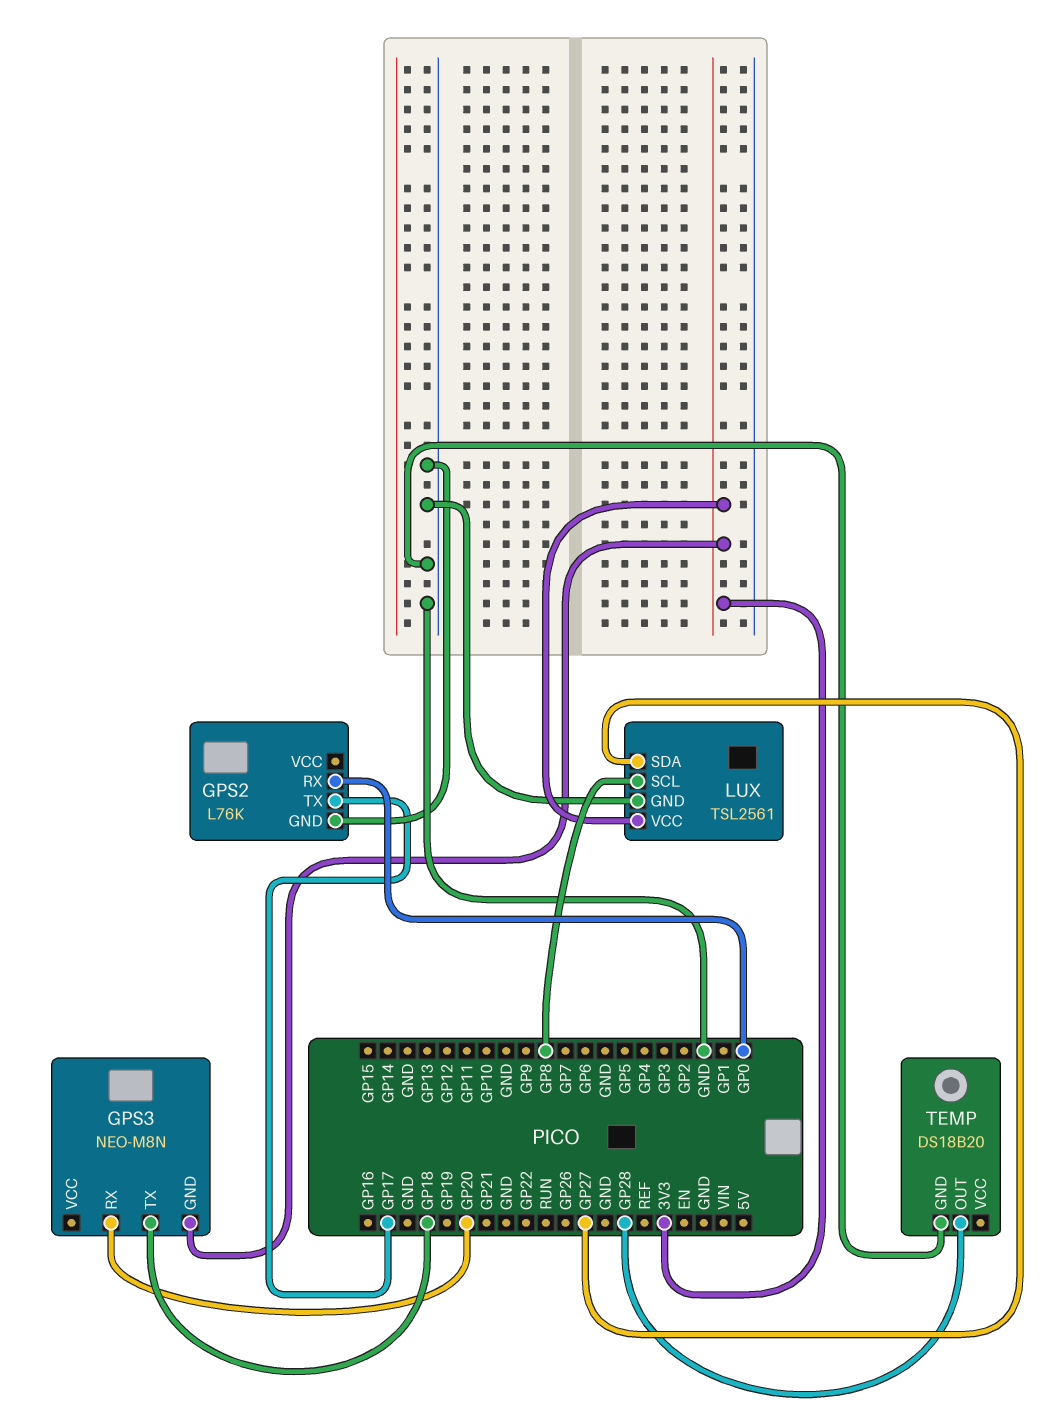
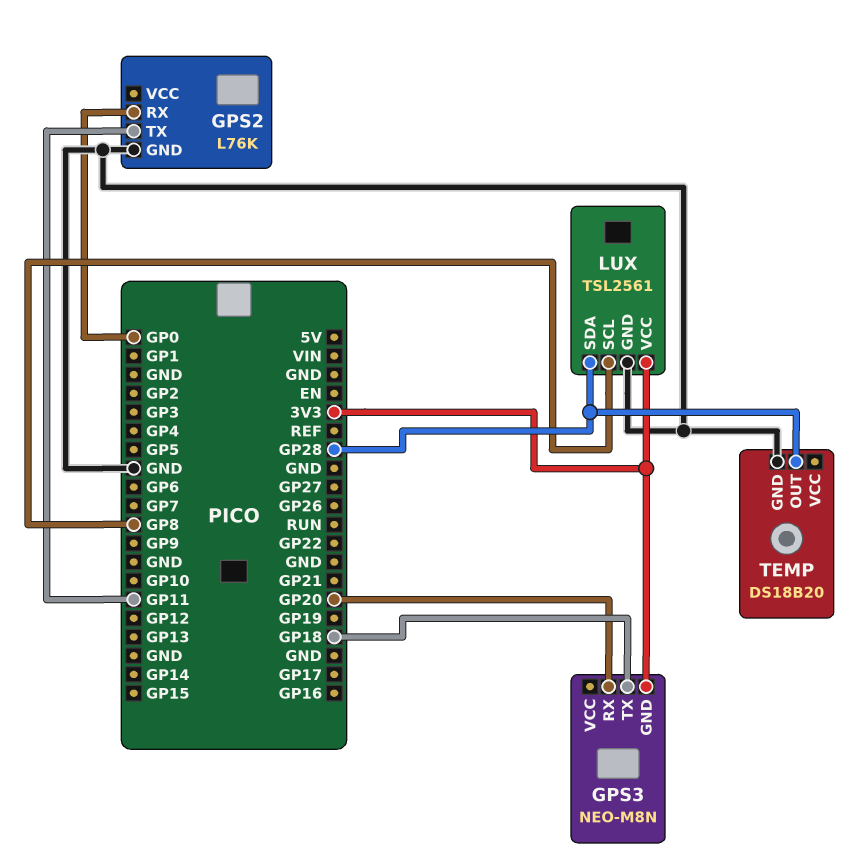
GPS2 pin TX: GP17 -> GP11
LUX pin SDA: GP27 -> GP28

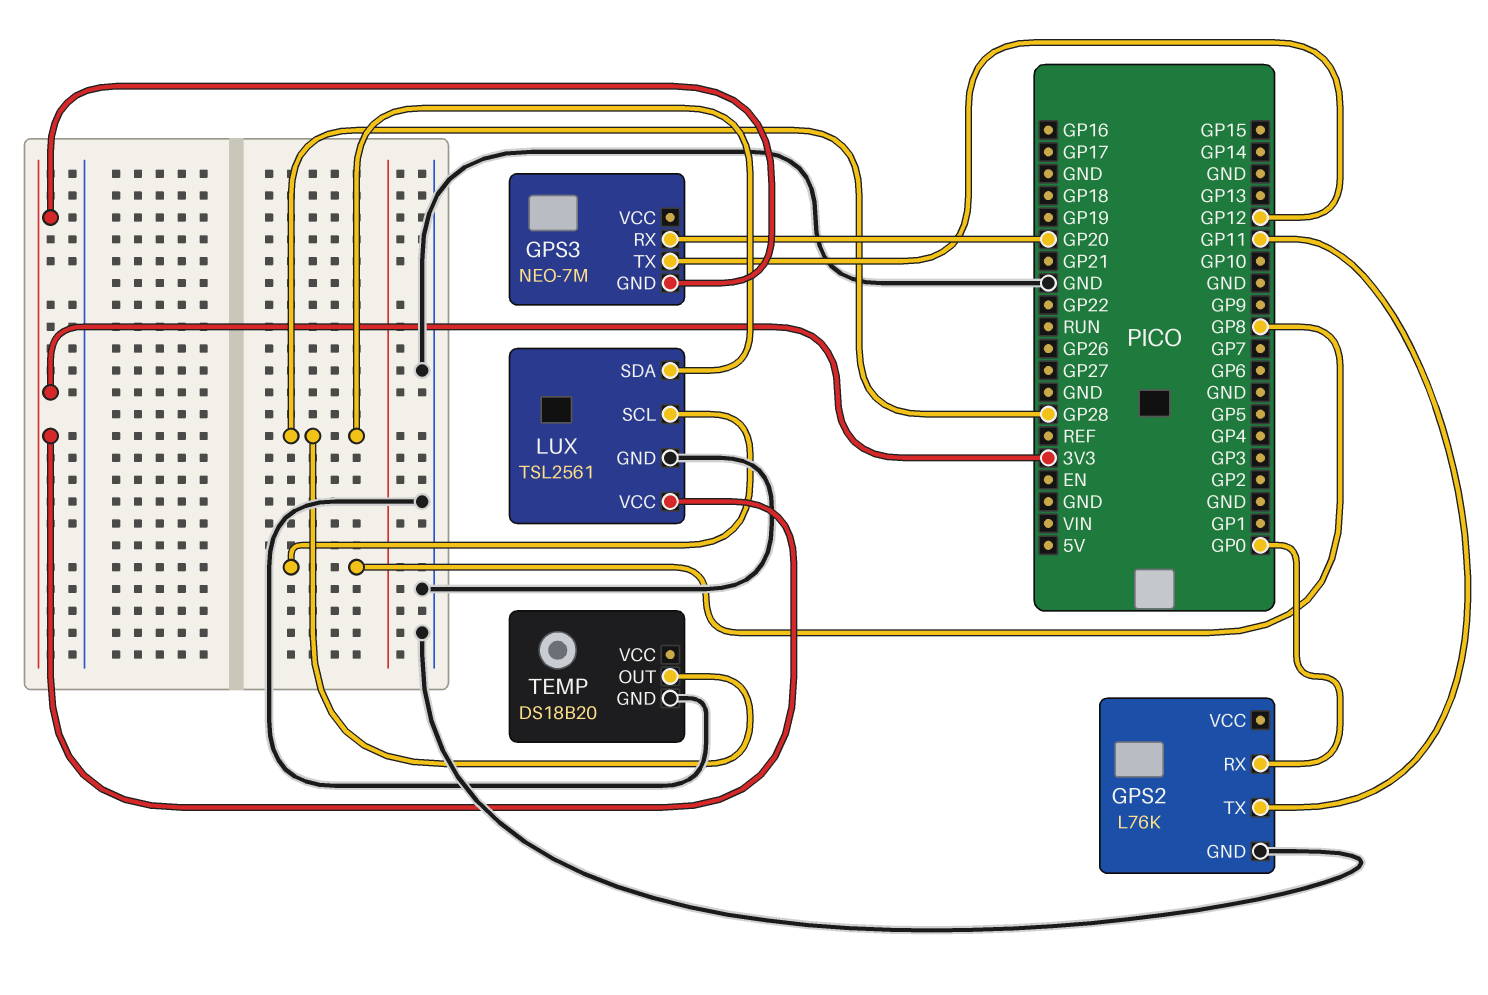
GPS3: NEO-M8N -> NEO-7M
GPS3 pin TX: GP18 -> GP12

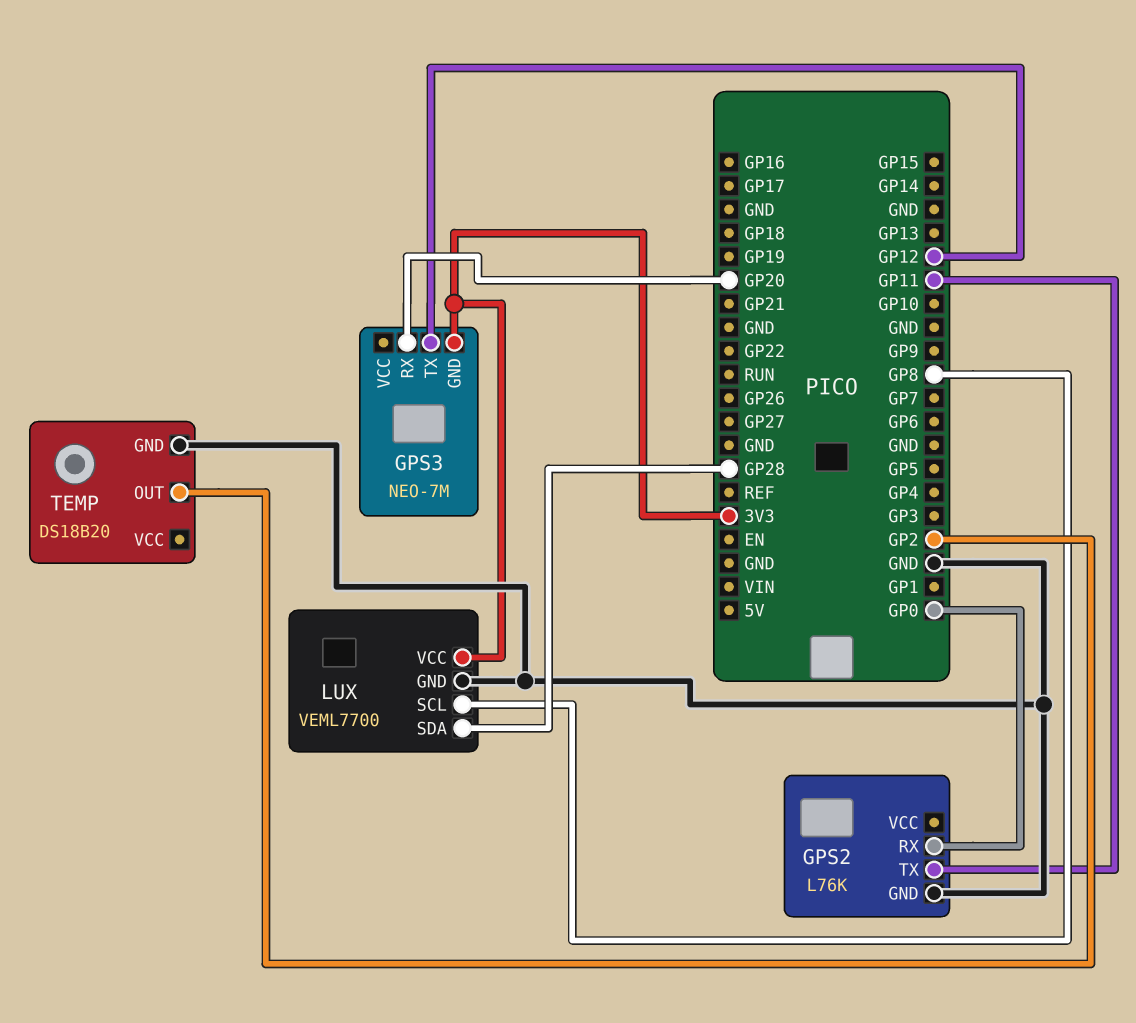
LUX: TSL2561 -> VEML7700
TEMP pin OUT: GP28 -> GP2

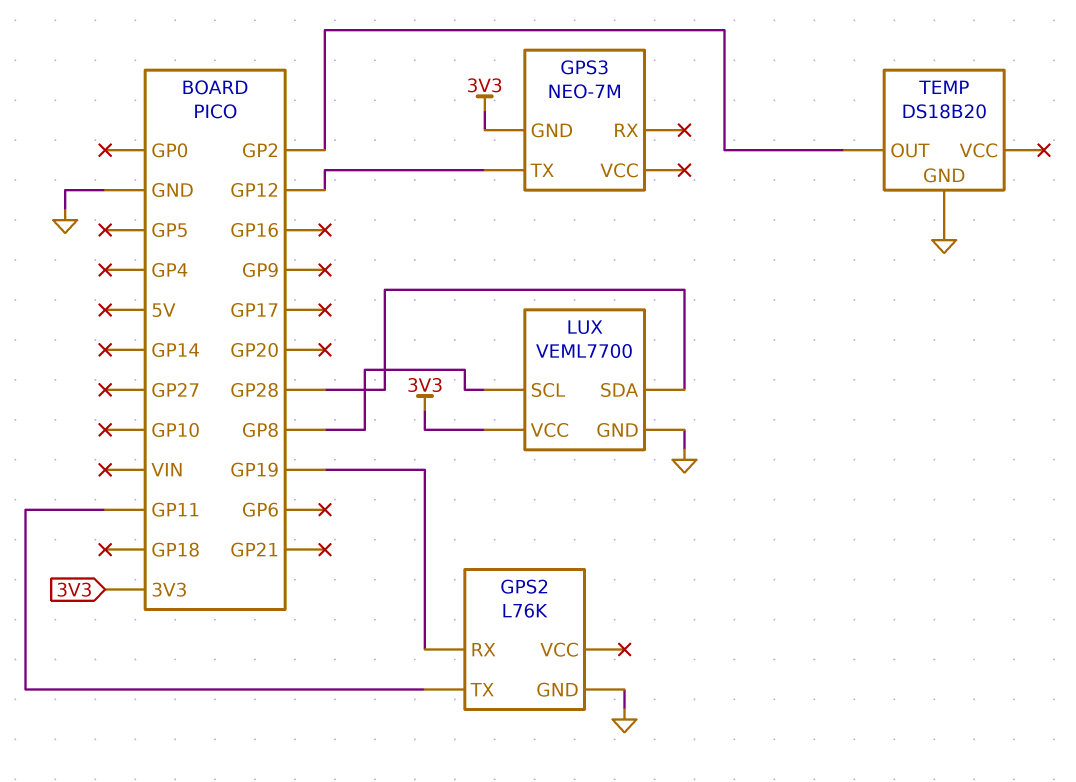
GPS2 pin RX: GP0 -> GP19
GPS3 pin RX: GP20 -> none

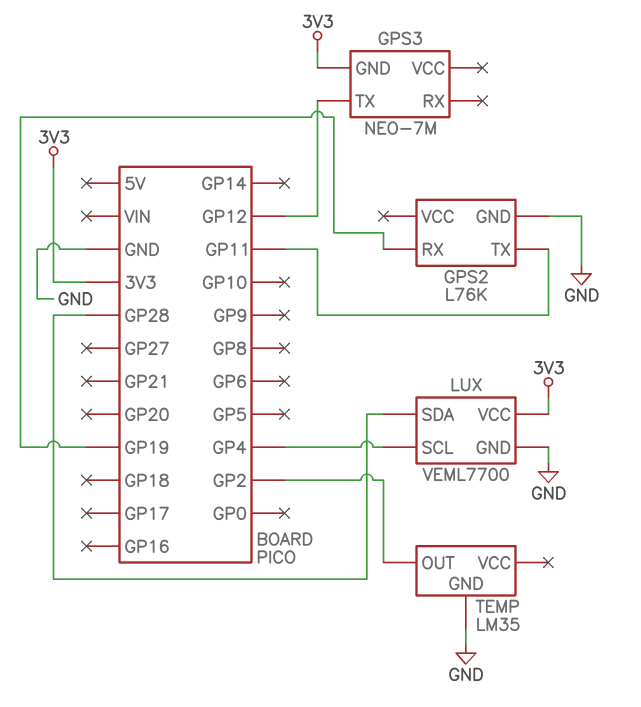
LUX pin SCL: GP8 -> GP4
TEMP: DS18B20 -> LM35

